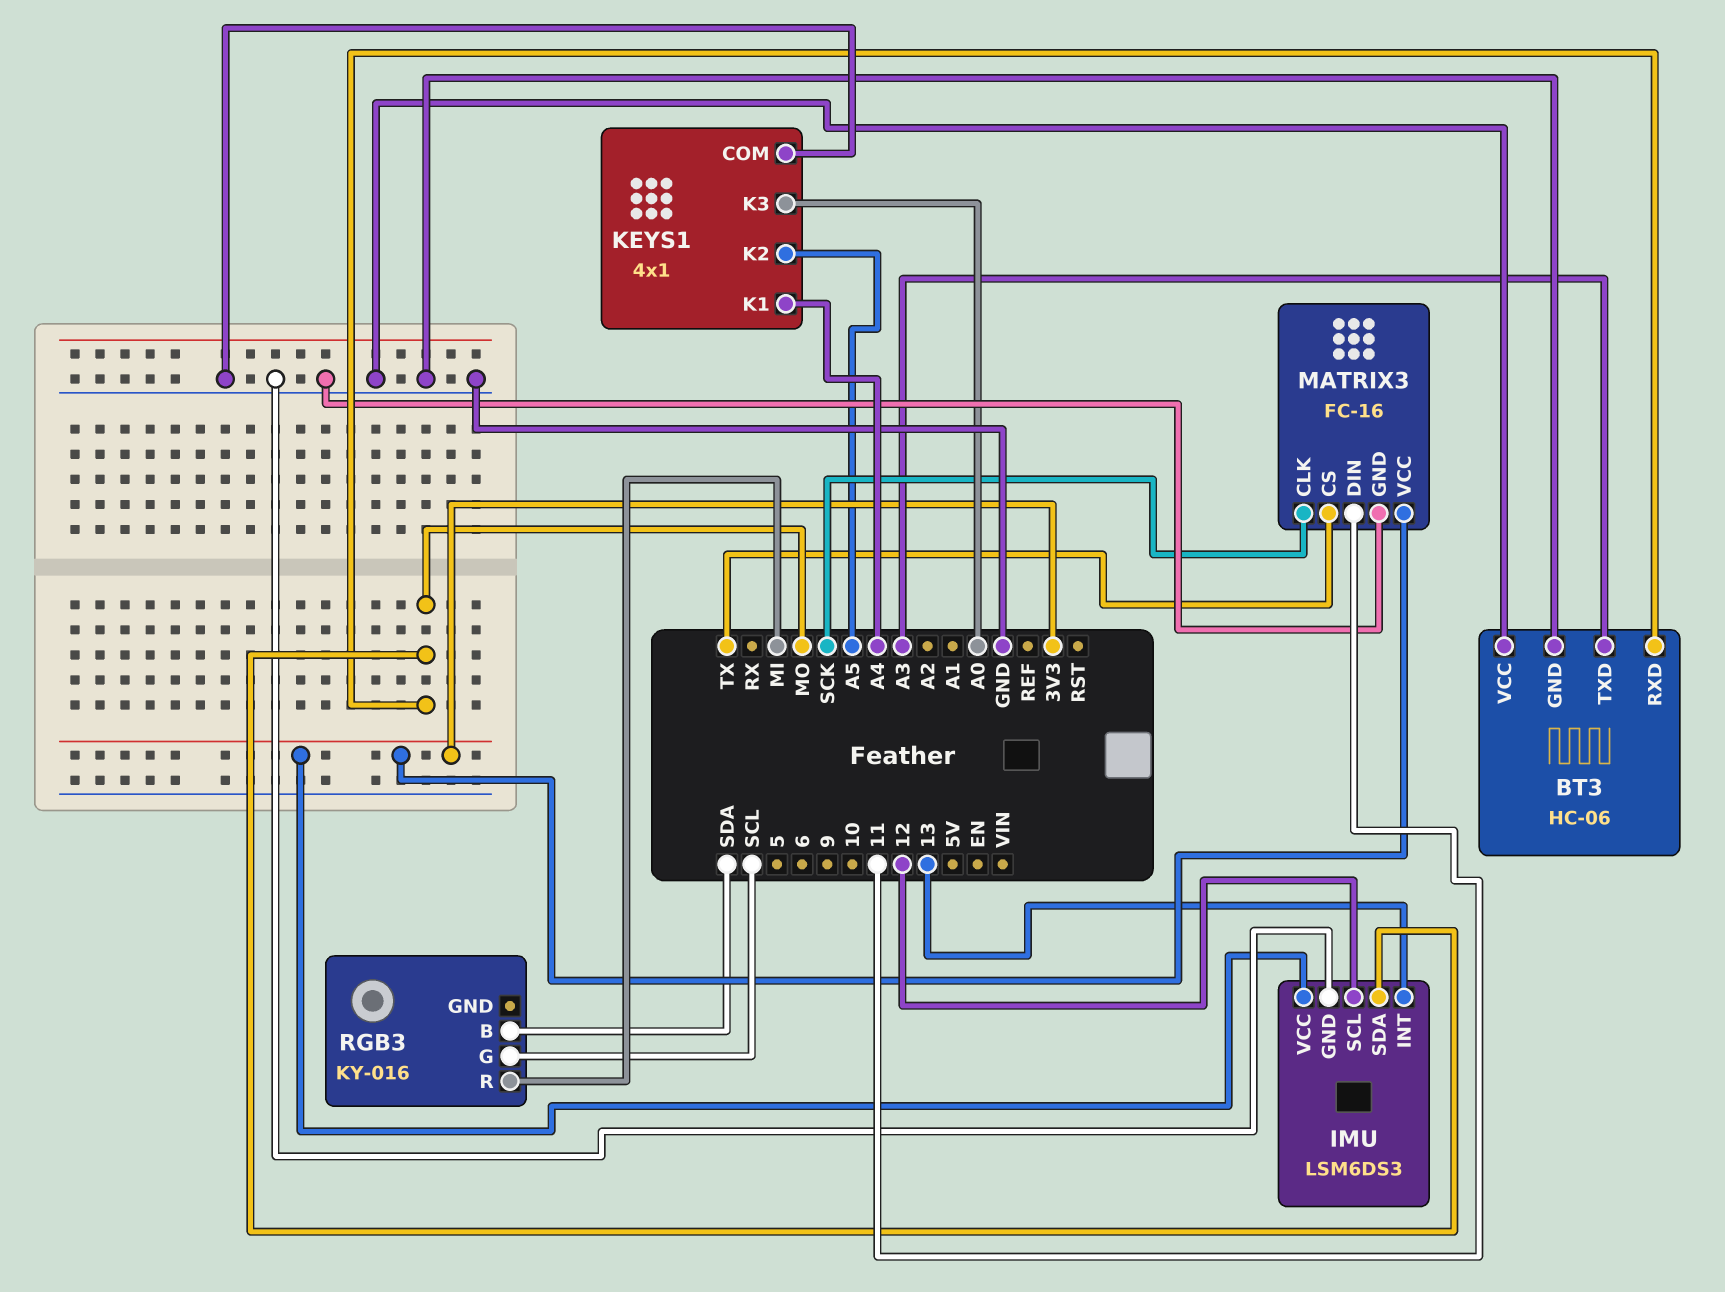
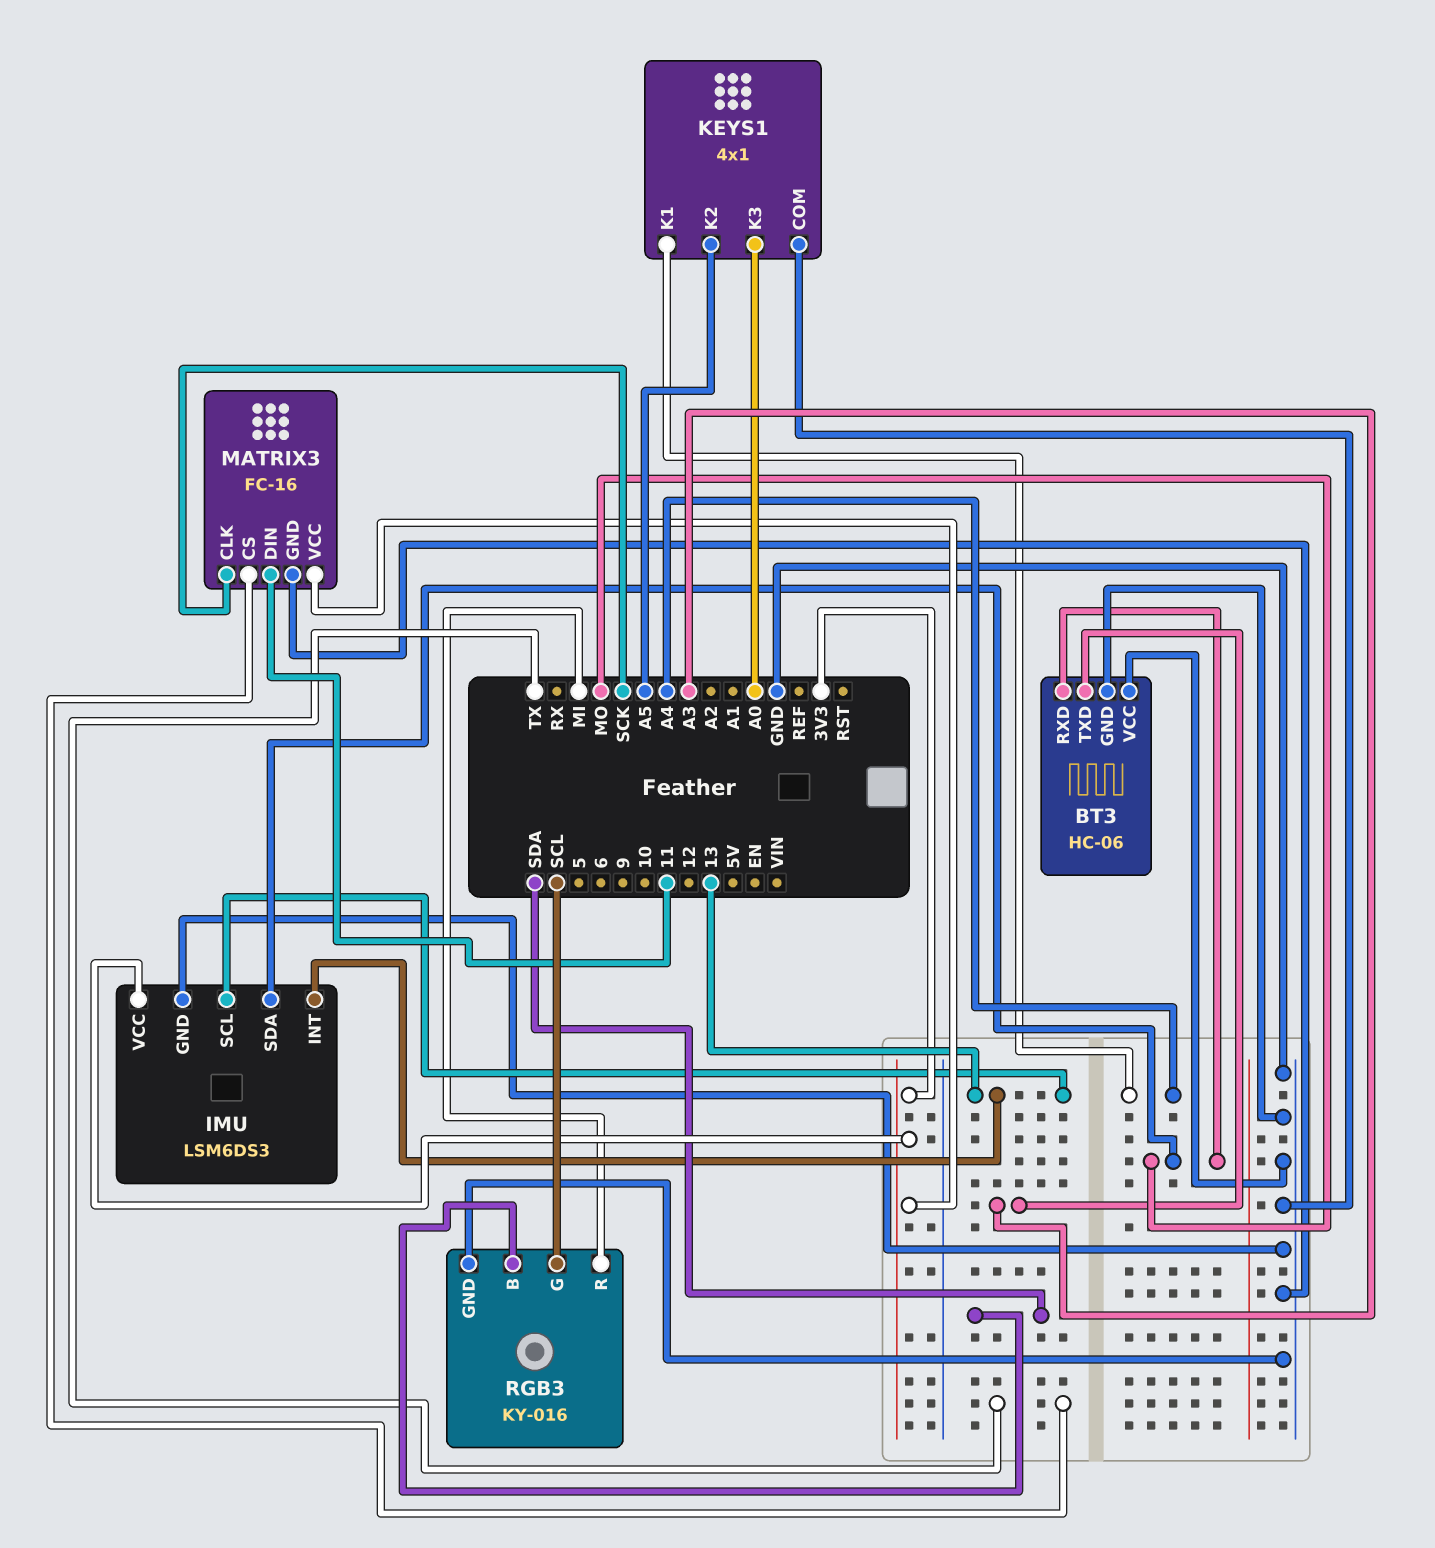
IMU pin SCL: 12 -> 13
RGB3 pin GND: none -> GND

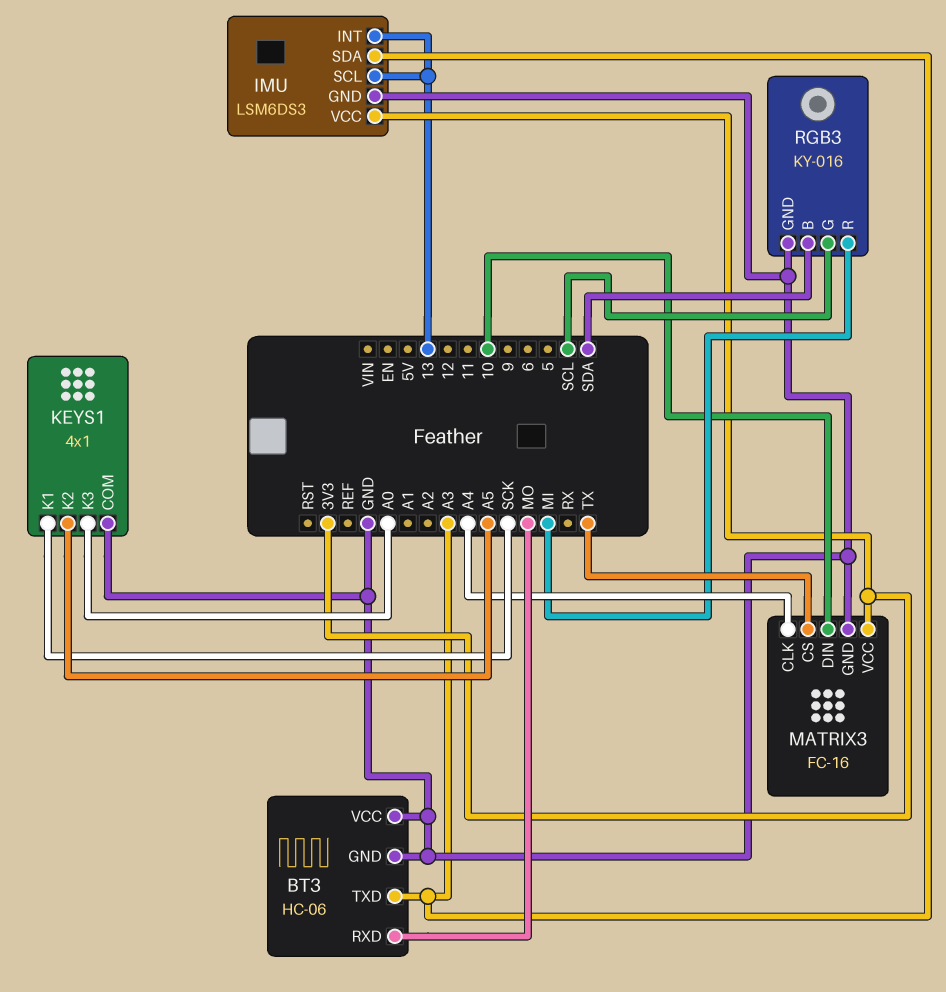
IMU pin SDA: MO -> A3
KEYS1 pin K1: A4 -> SCK
MATRIX3 pin CLK: SCK -> A4
MATRIX3 pin DIN: 11 -> 10

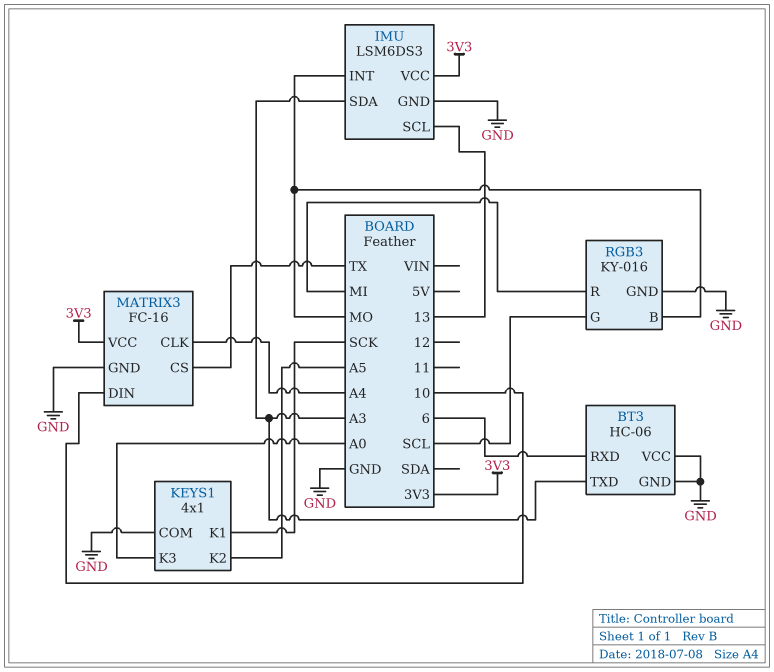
BT3 pin RXD: MO -> 6
IMU pin INT: 13 -> MO
RGB3 pin B: SDA -> MO

